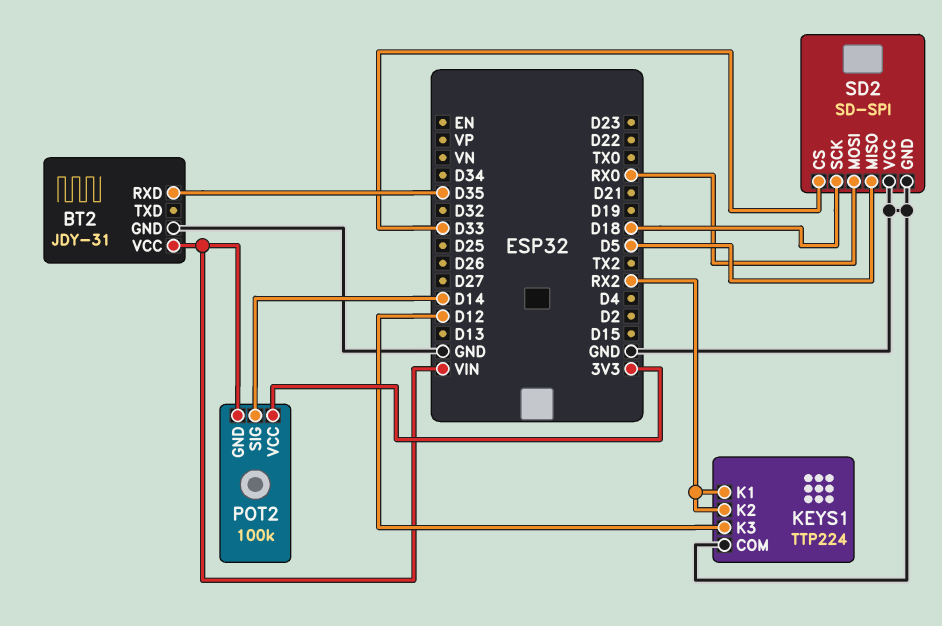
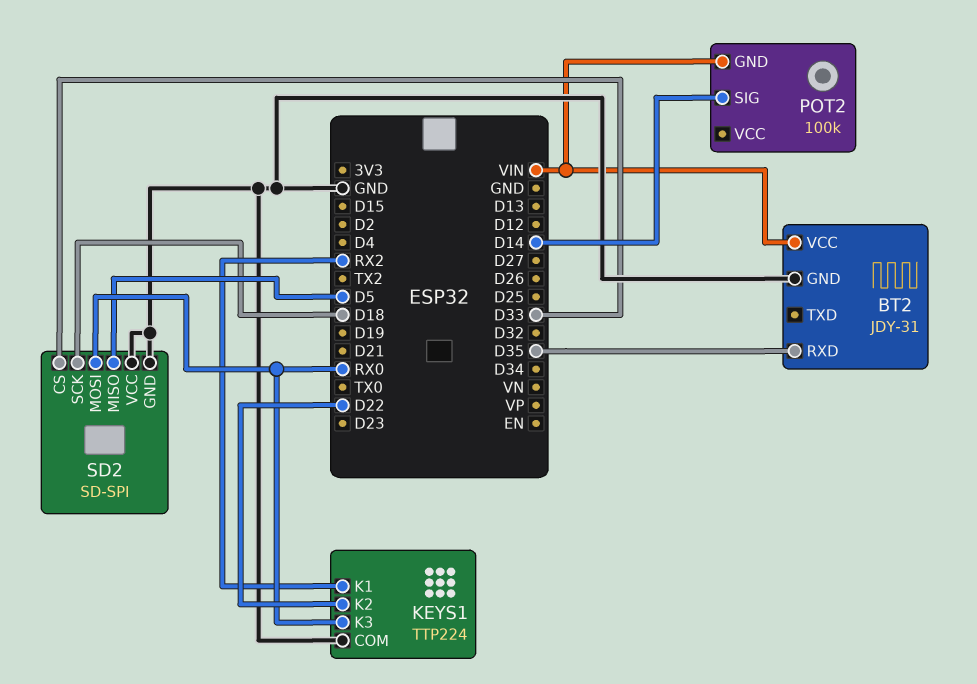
KEYS1 pin K2: RX2 -> D22
KEYS1 pin K3: D12 -> RX0
POT2 pin VCC: 3V3 -> none

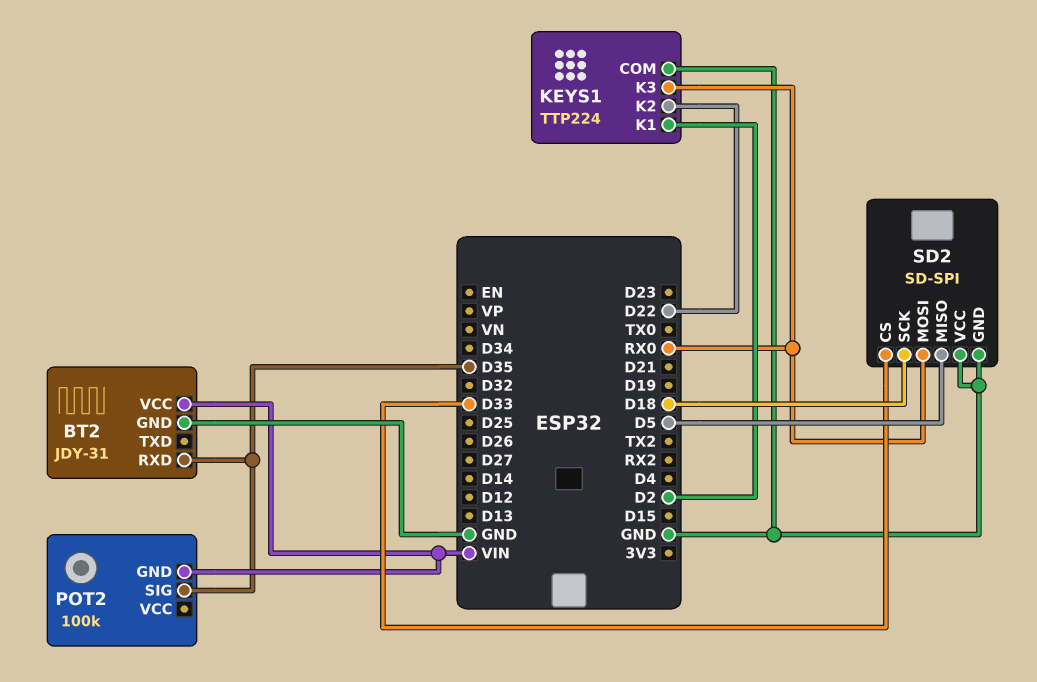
KEYS1 pin K1: RX2 -> D2
POT2 pin SIG: D14 -> D35

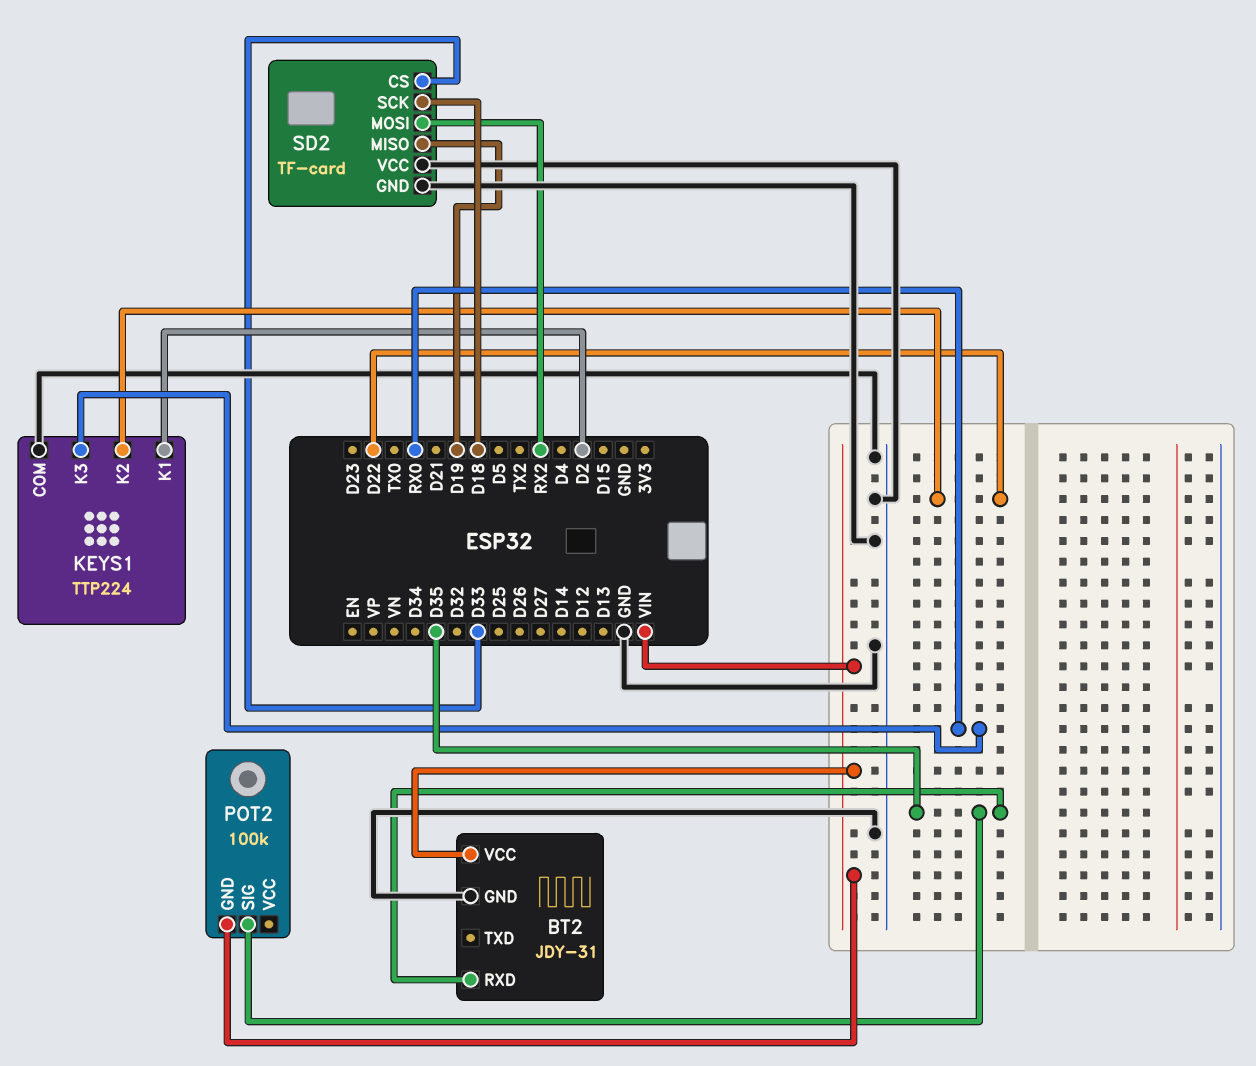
SD2: SD-SPI -> TF-card
SD2 pin MISO: D5 -> D19
SD2 pin MOSI: RX0 -> RX2

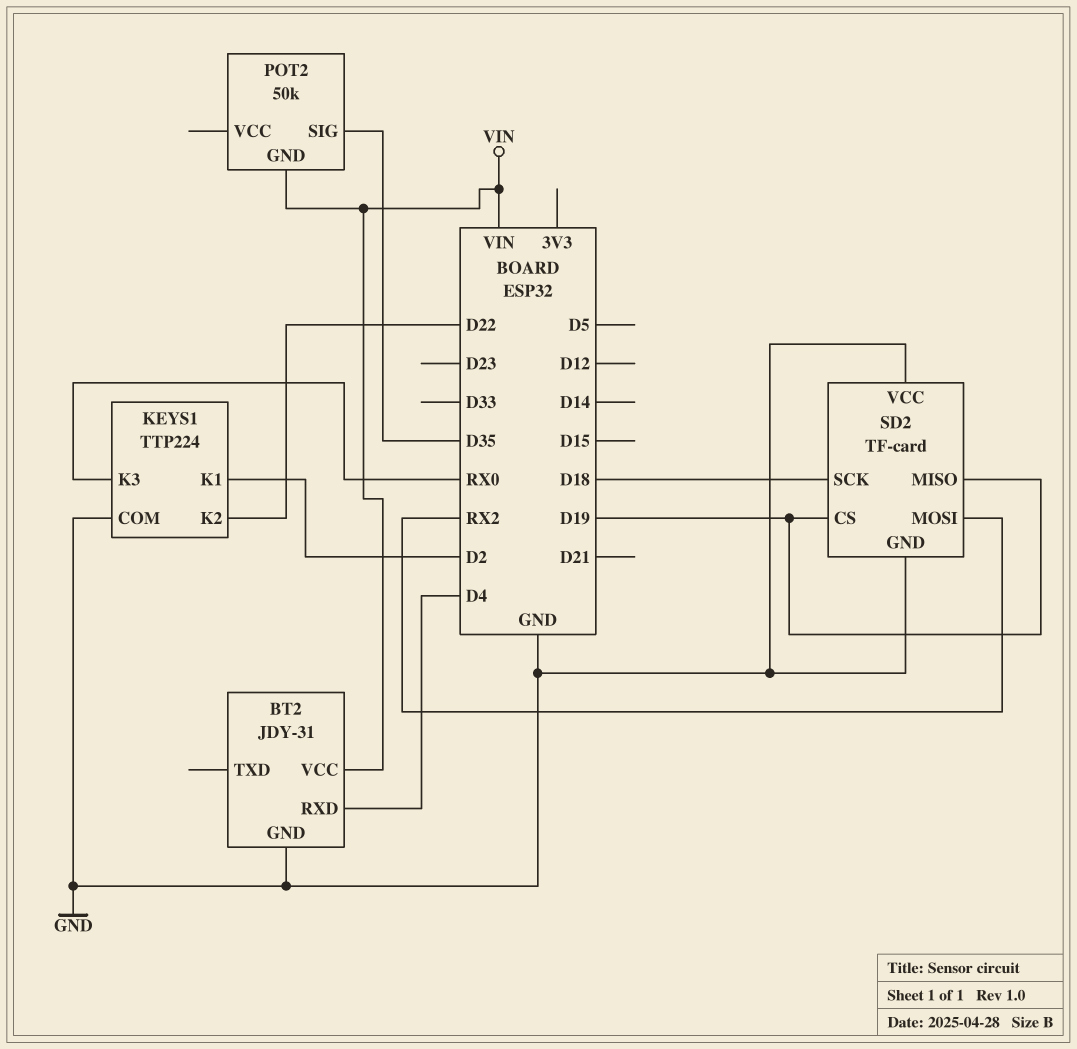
BT2 pin RXD: D35 -> D4
POT2: 100k -> 50k
SD2 pin CS: D33 -> D19

